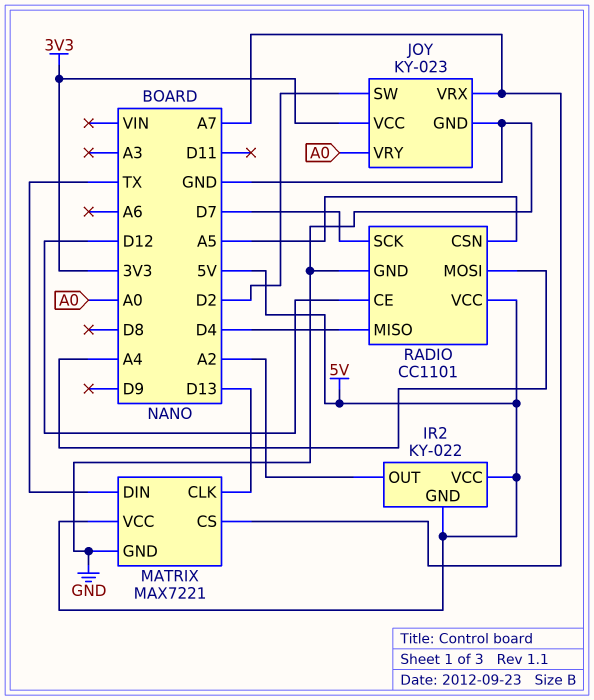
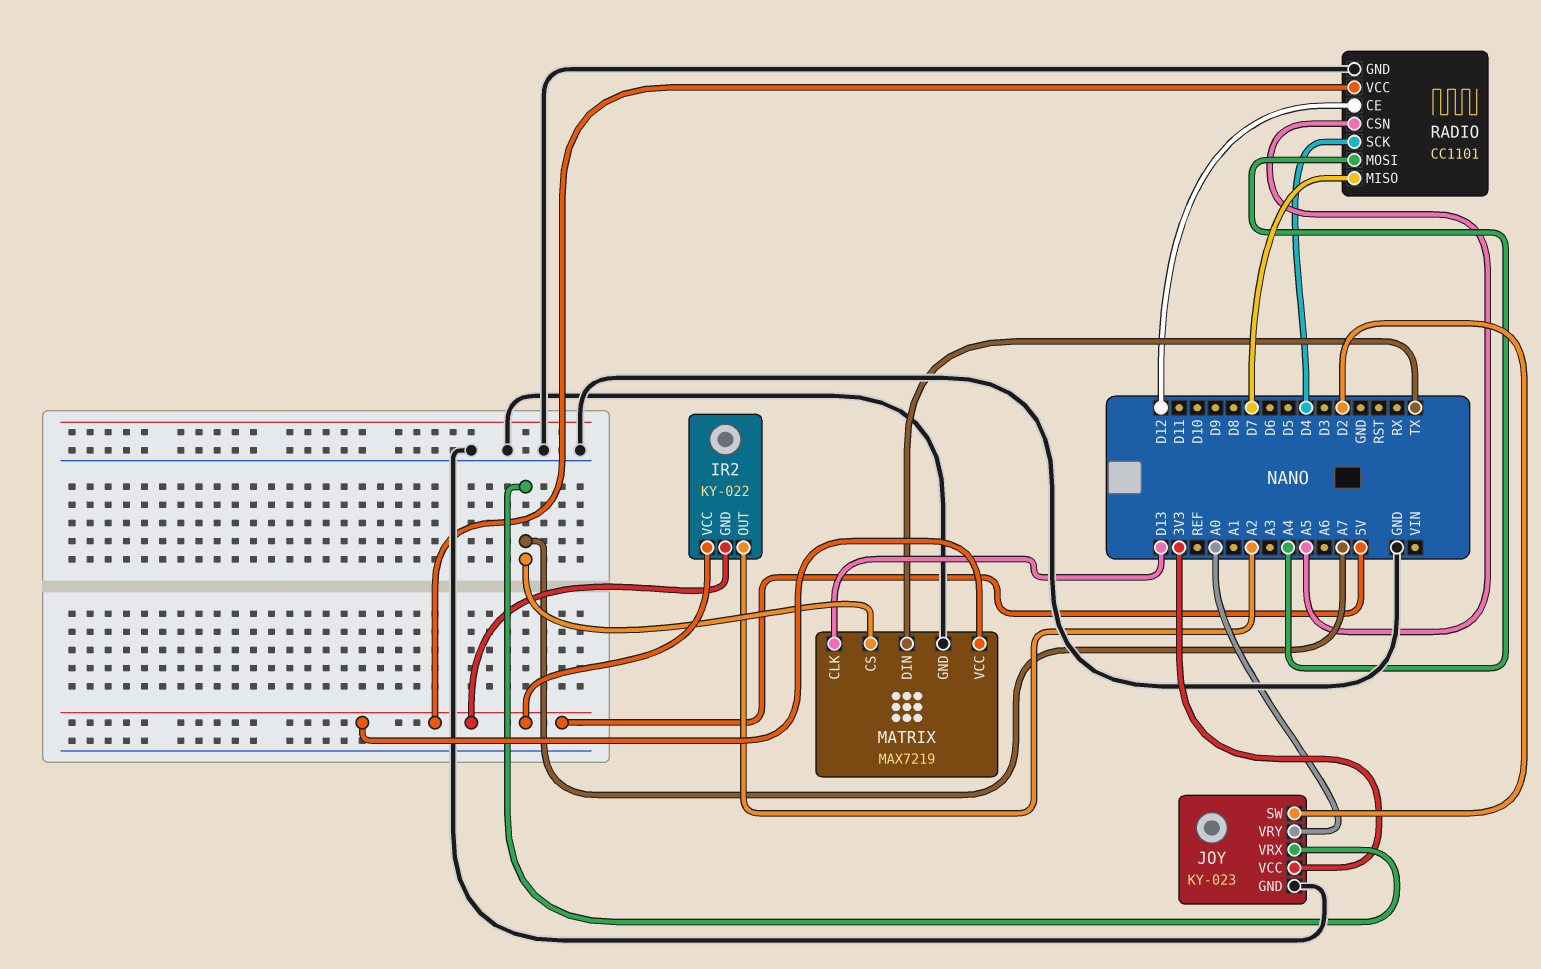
MATRIX: MAX7221 -> MAX7219
RADIO pin MISO: D4 -> D7
RADIO pin SCK: D7 -> D4

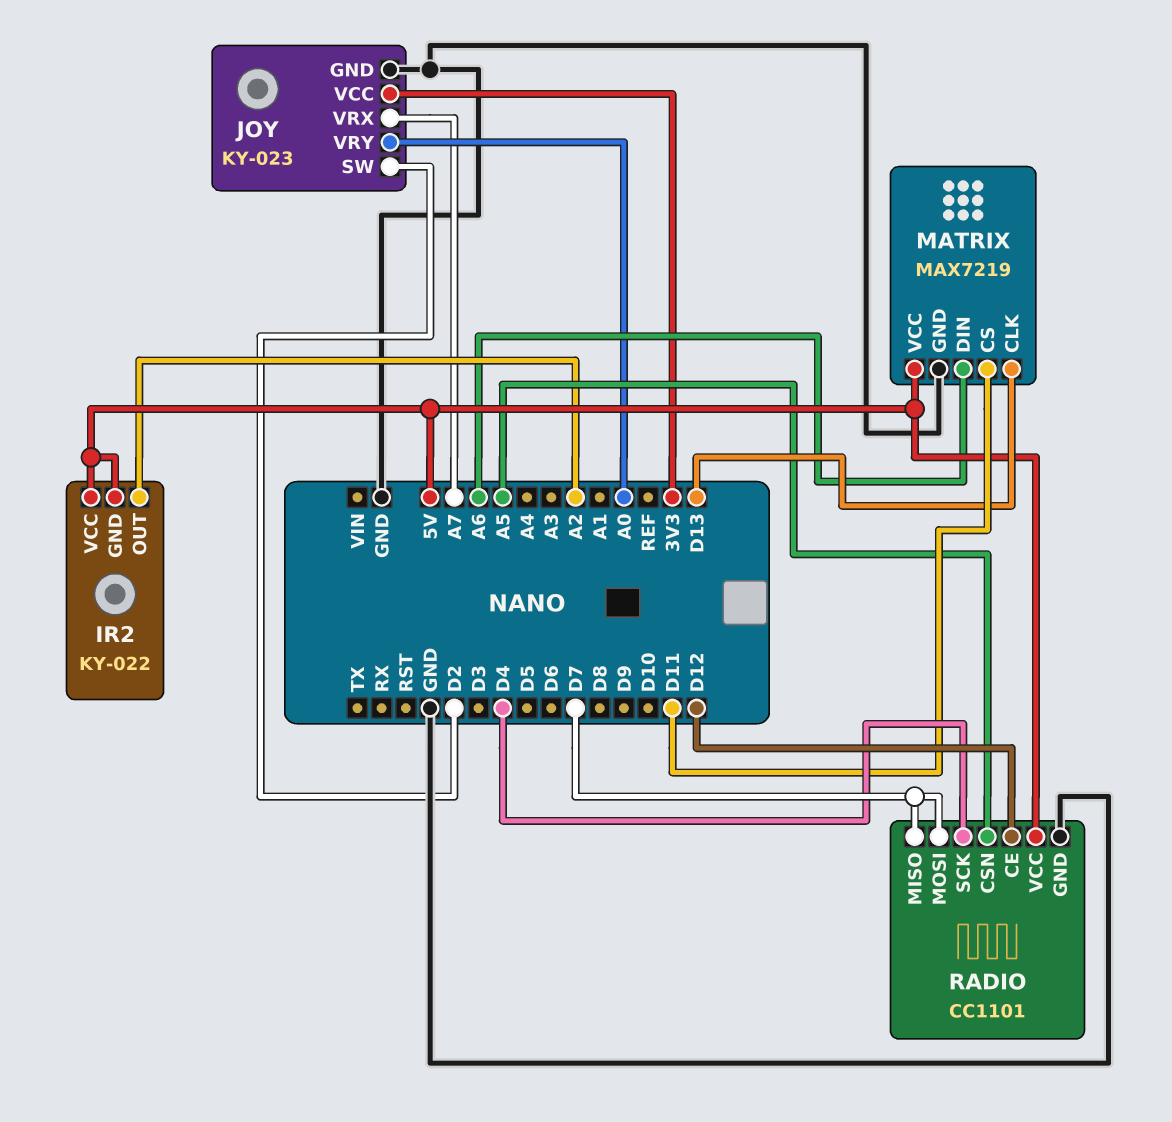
MATRIX pin CS: A7 -> D11
MATRIX pin DIN: TX -> A6
RADIO pin MOSI: A4 -> D7

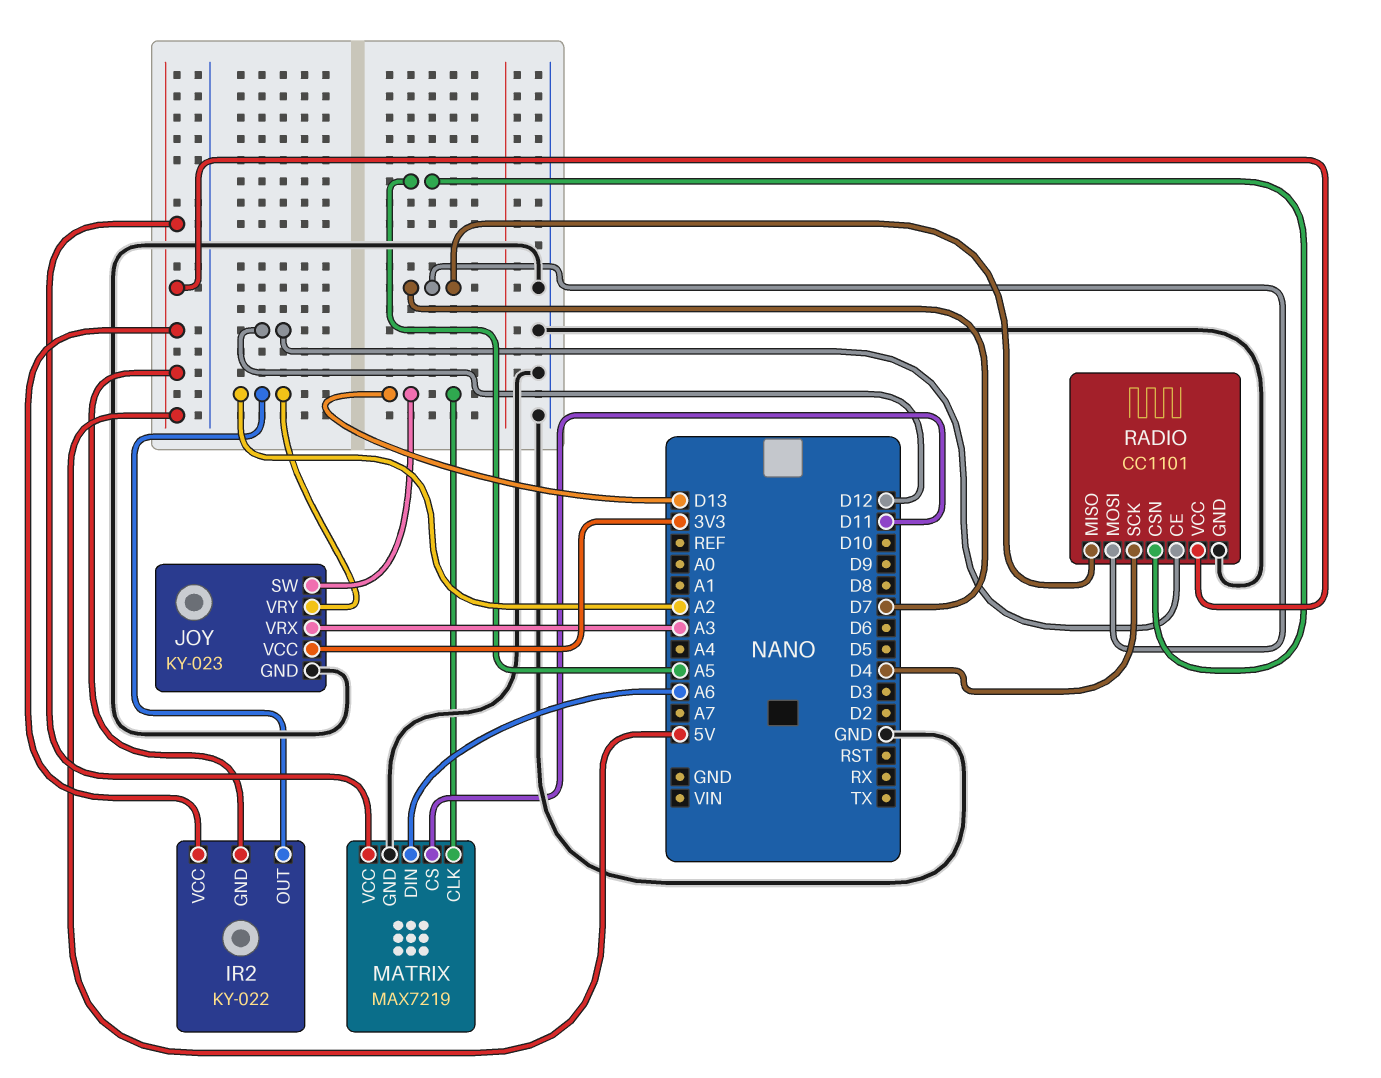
JOY pin SW: D2 -> D13
JOY pin VRX: A7 -> A3
JOY pin VRY: A0 -> A2

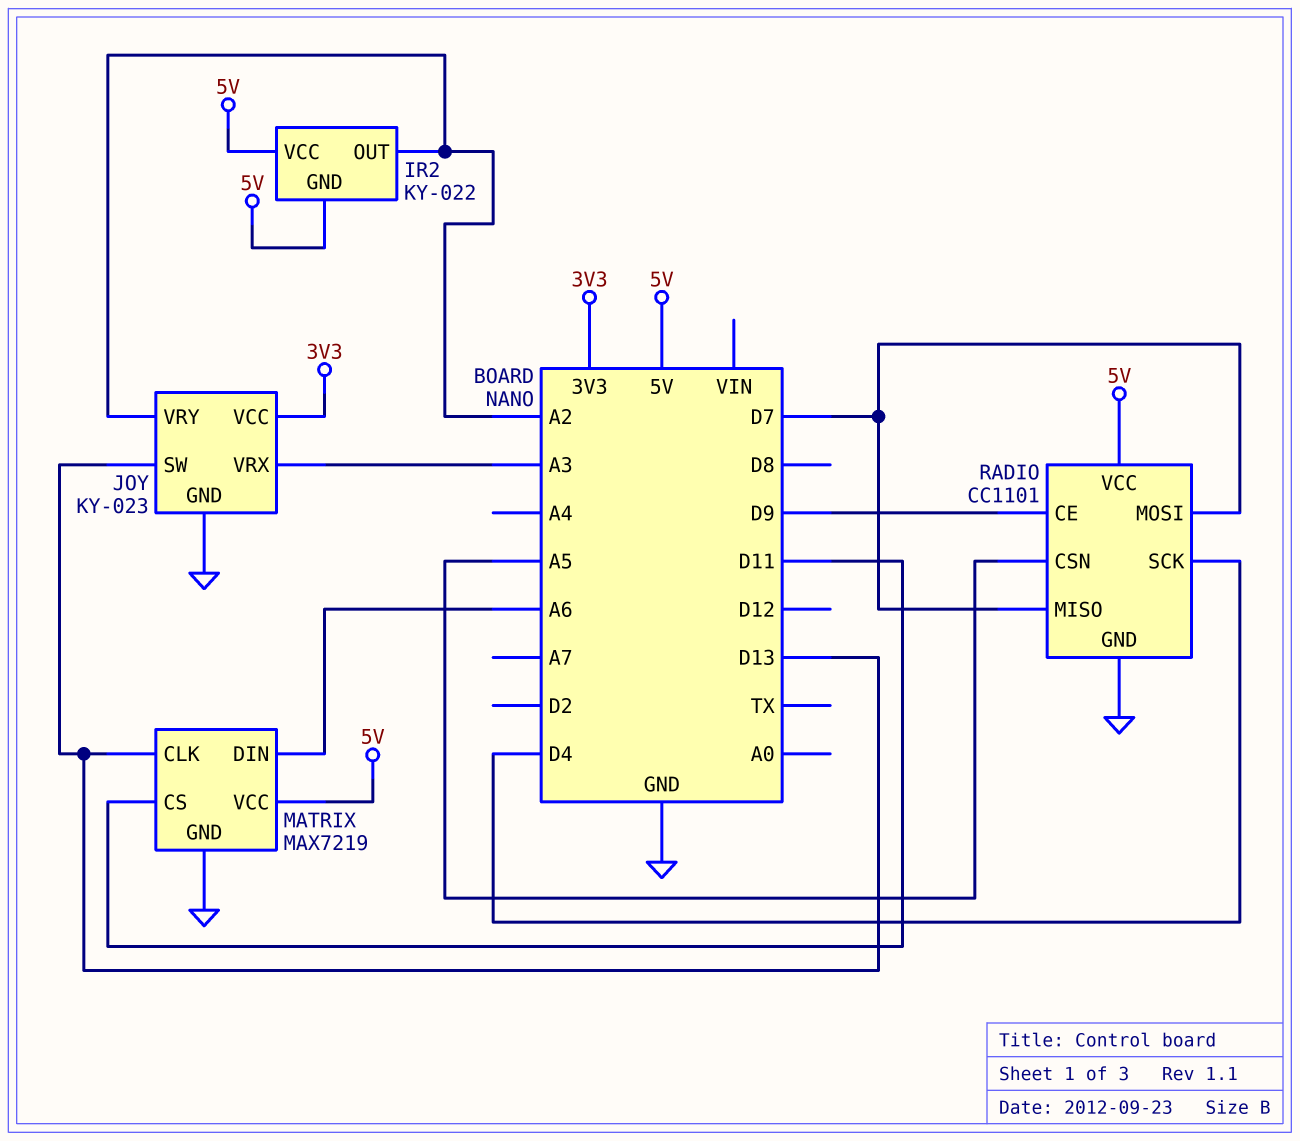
RADIO pin CE: D12 -> D9

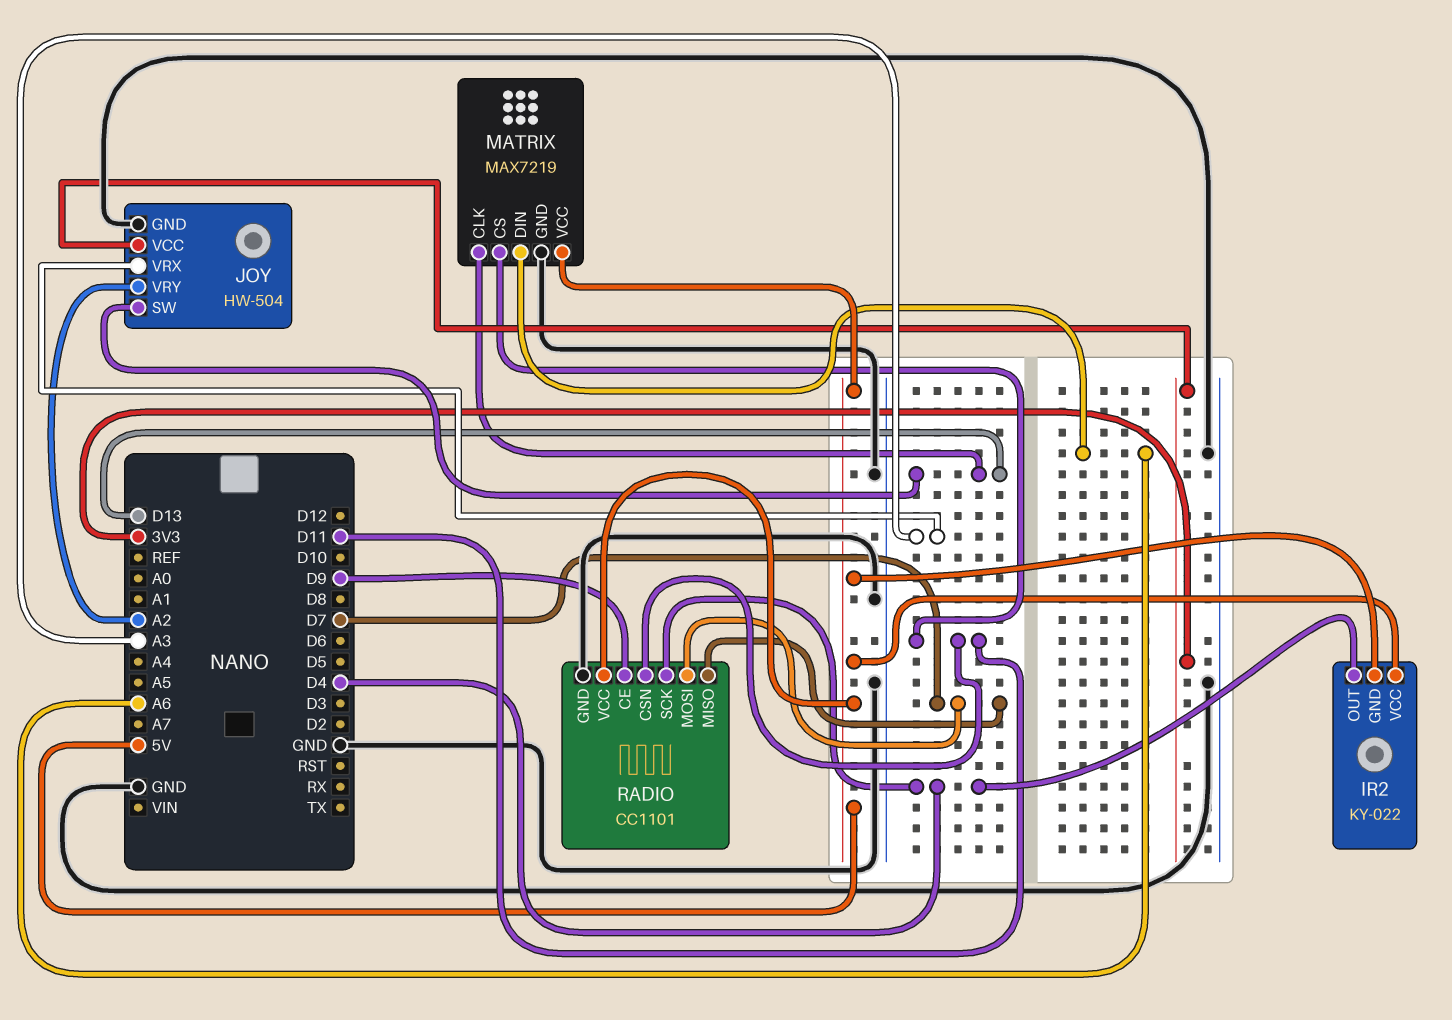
IR2 pin OUT: A2 -> D4
JOY: KY-023 -> HW-504
RADIO pin CSN: A5 -> D11

